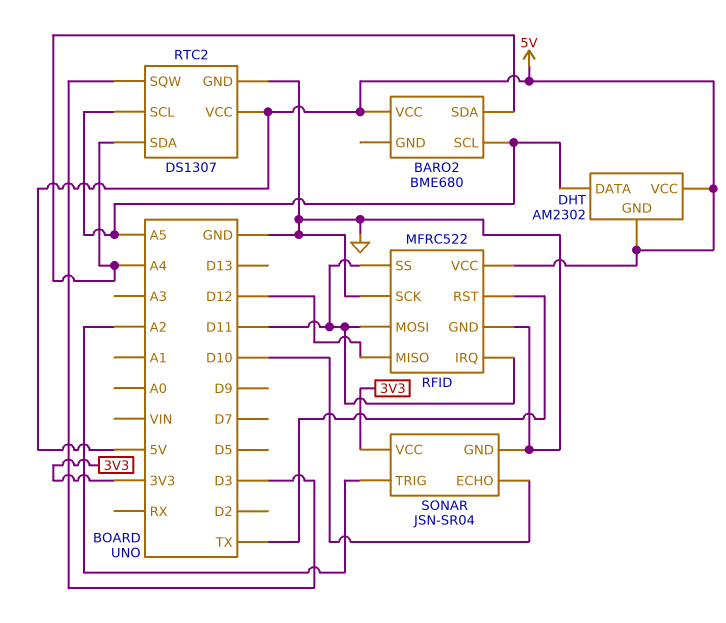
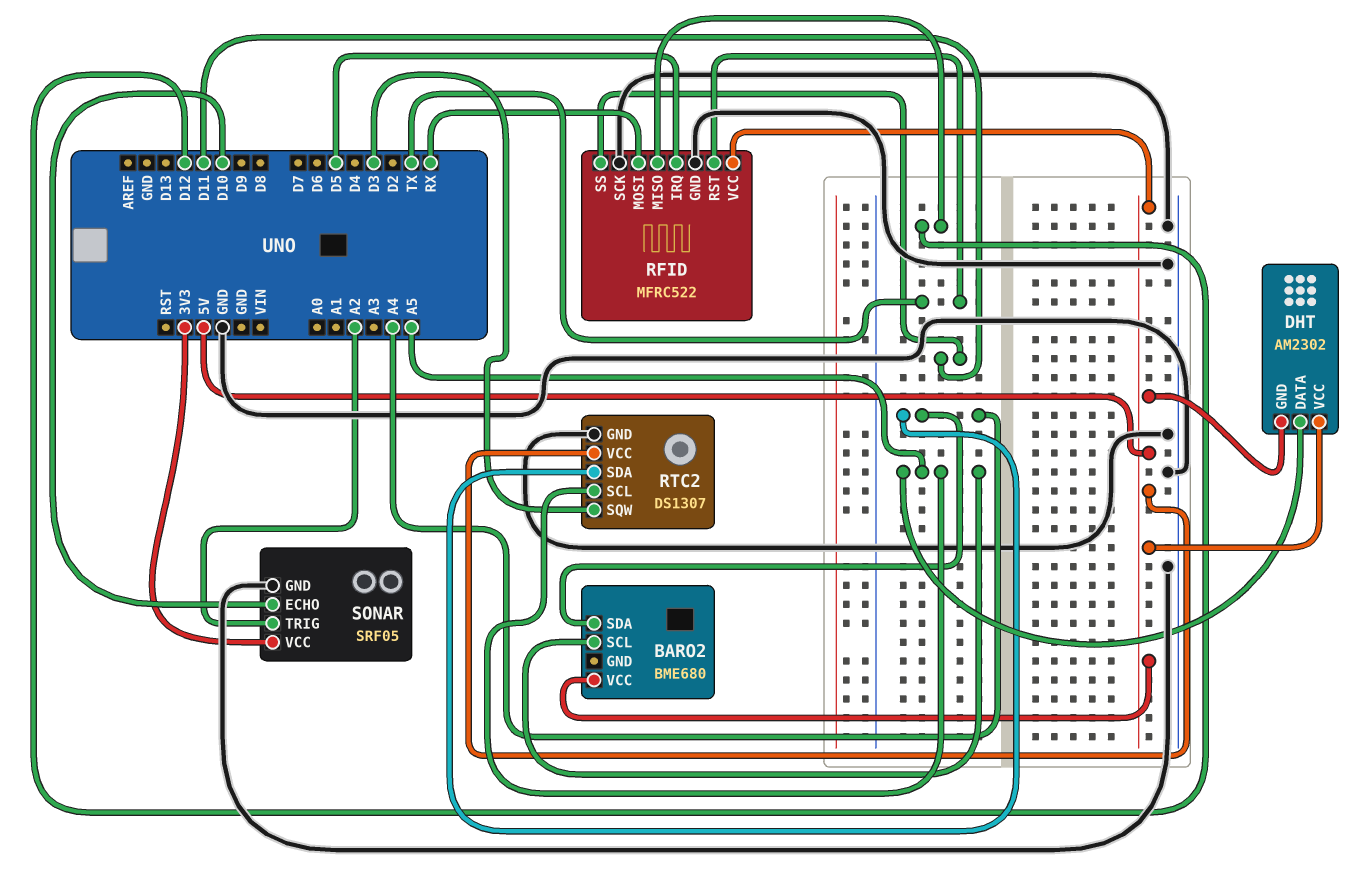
RFID pin IRQ: D11 -> D5
RFID pin MOSI: D11 -> RX
SONAR: JSN-SR04 -> SRF05

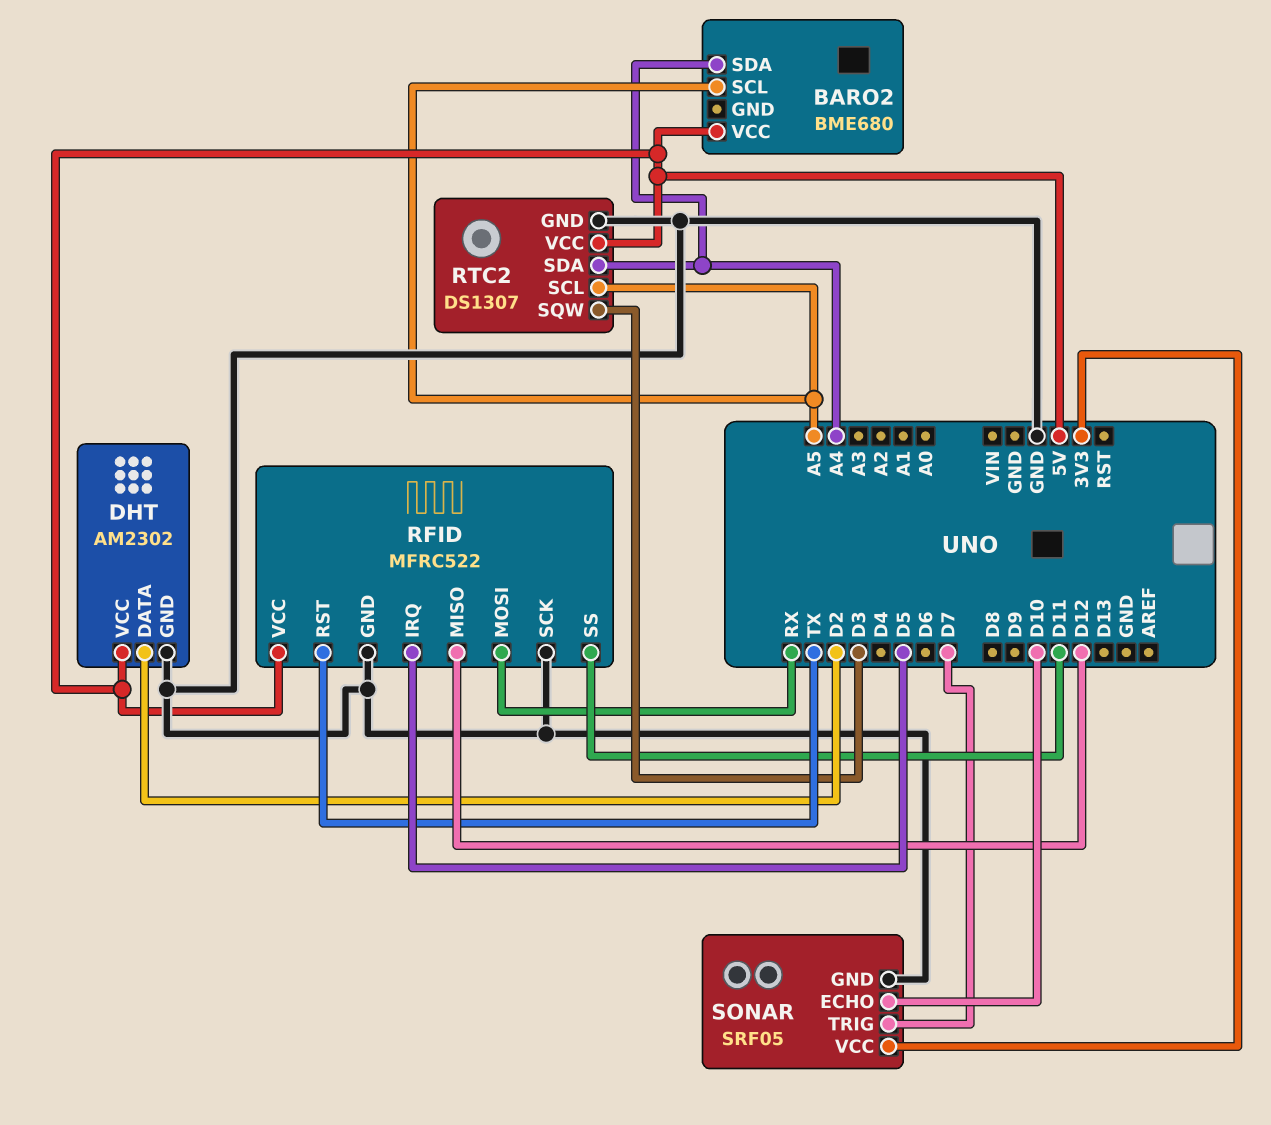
DHT pin DATA: A5 -> D2
DHT pin GND: 5V -> GND
SONAR pin TRIG: A2 -> D7

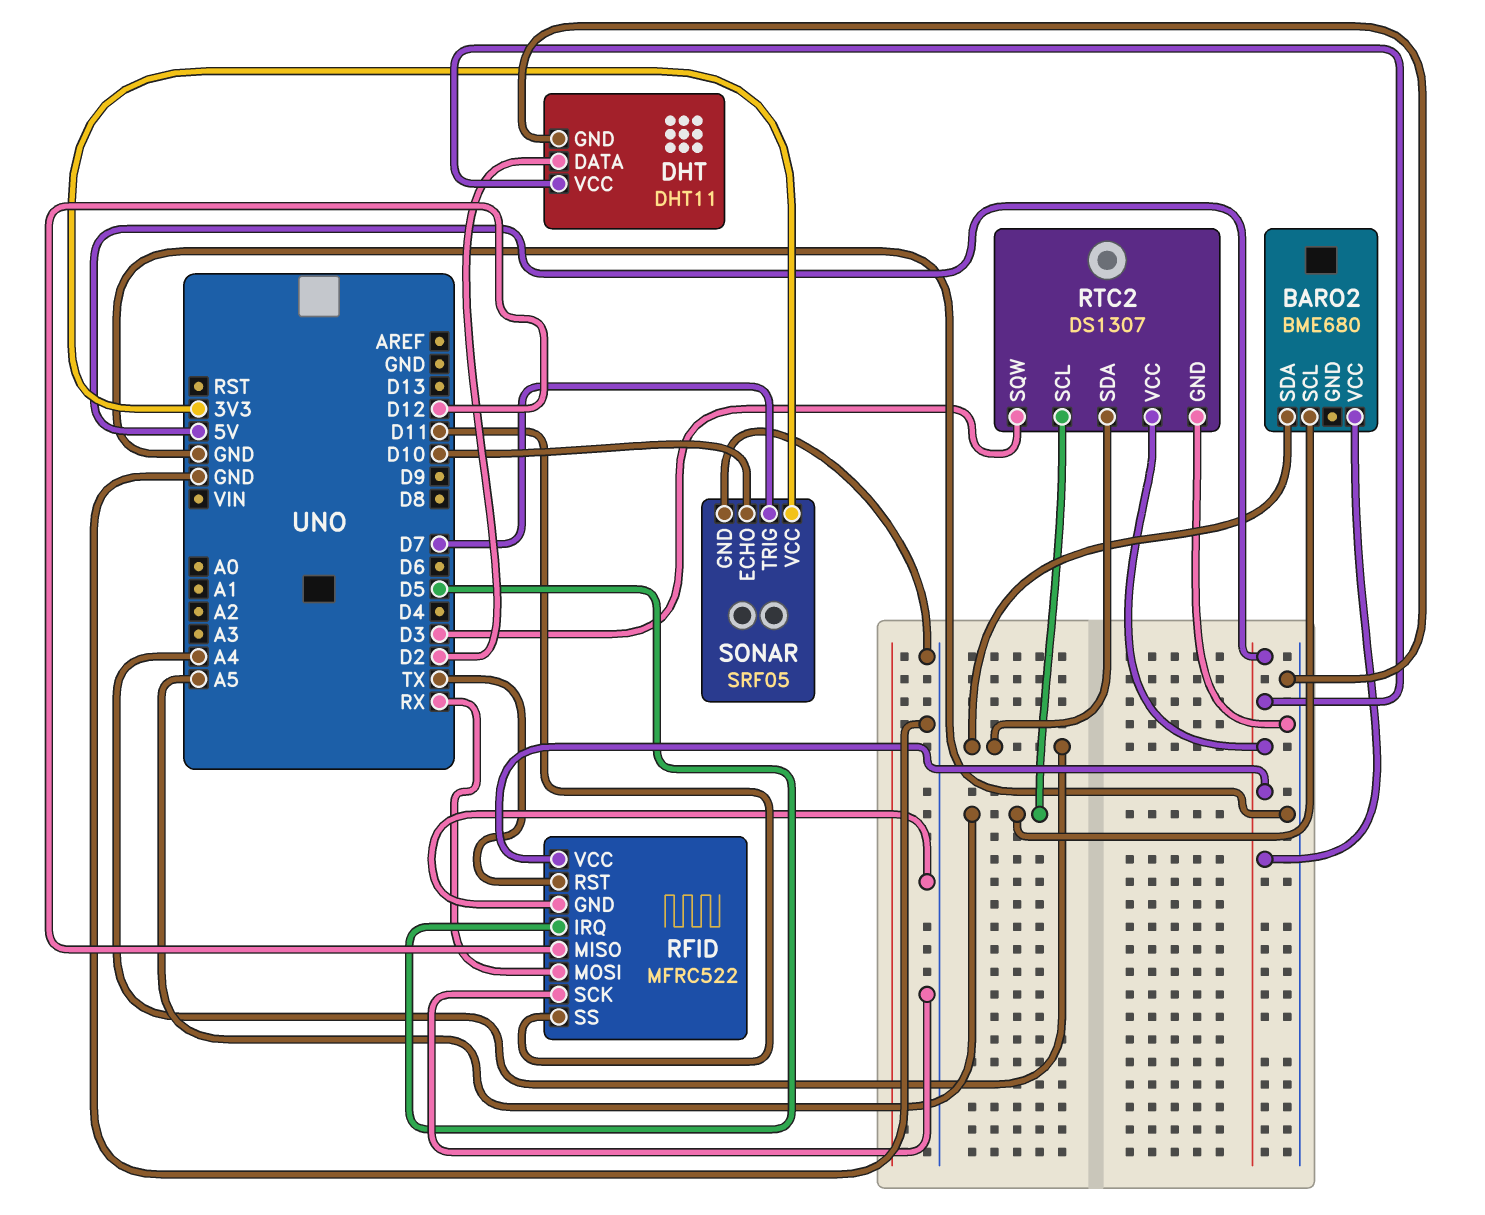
DHT: AM2302 -> DHT11

